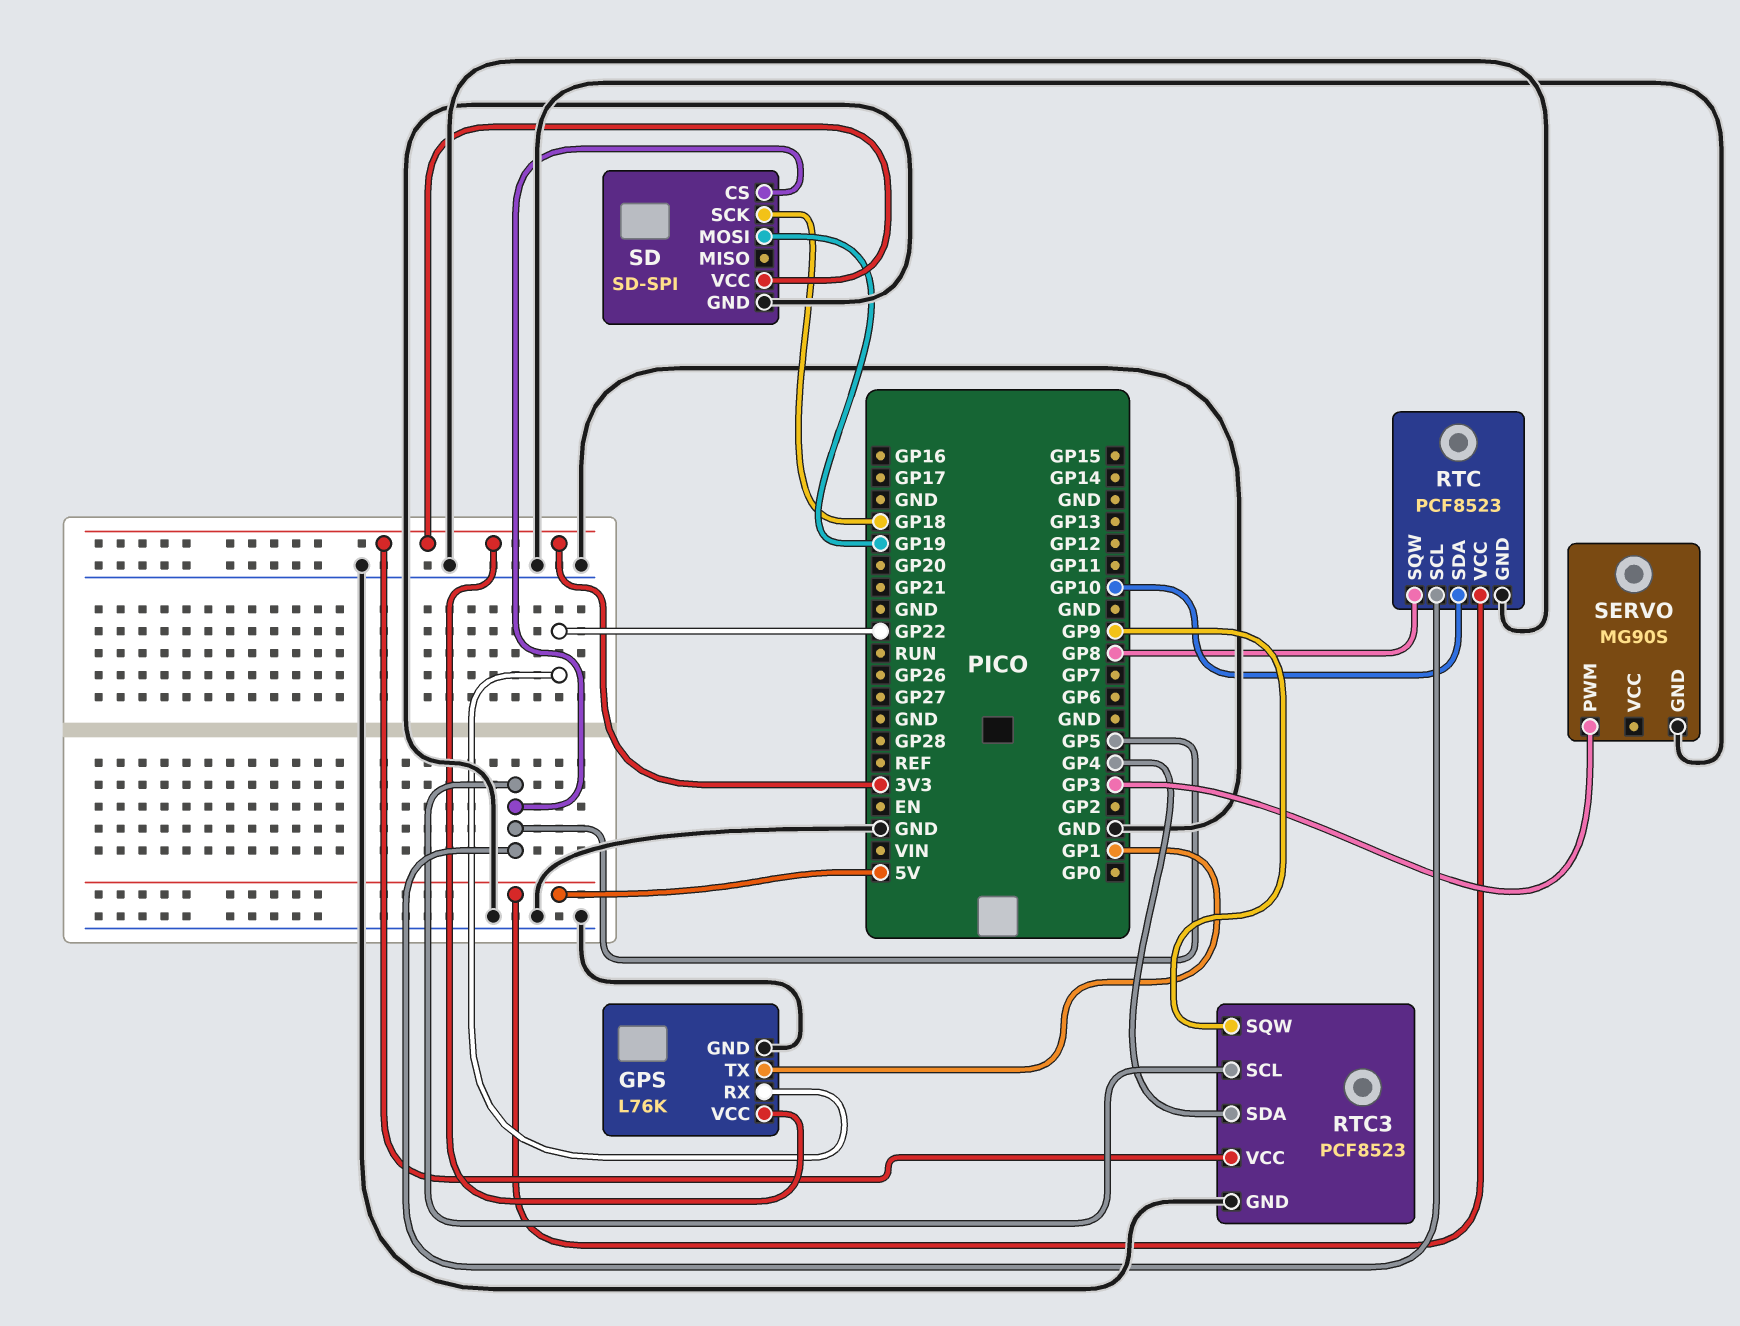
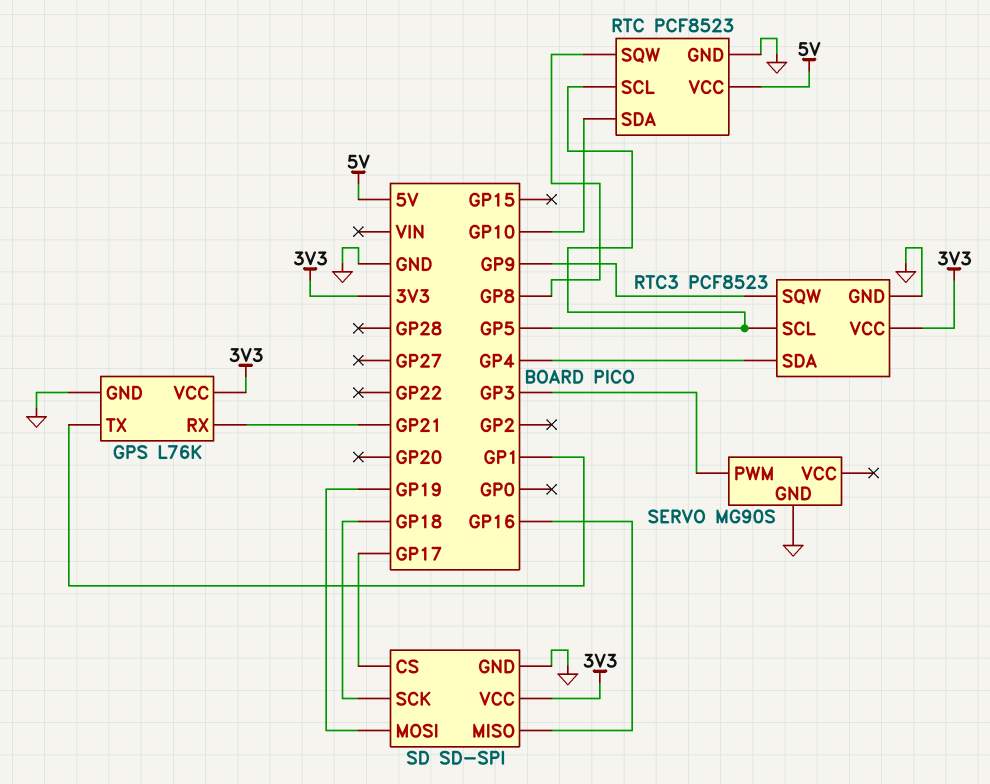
GPS pin RX: GP22 -> GP21
SD pin CS: GP5 -> GP17
SD pin MISO: none -> GP16

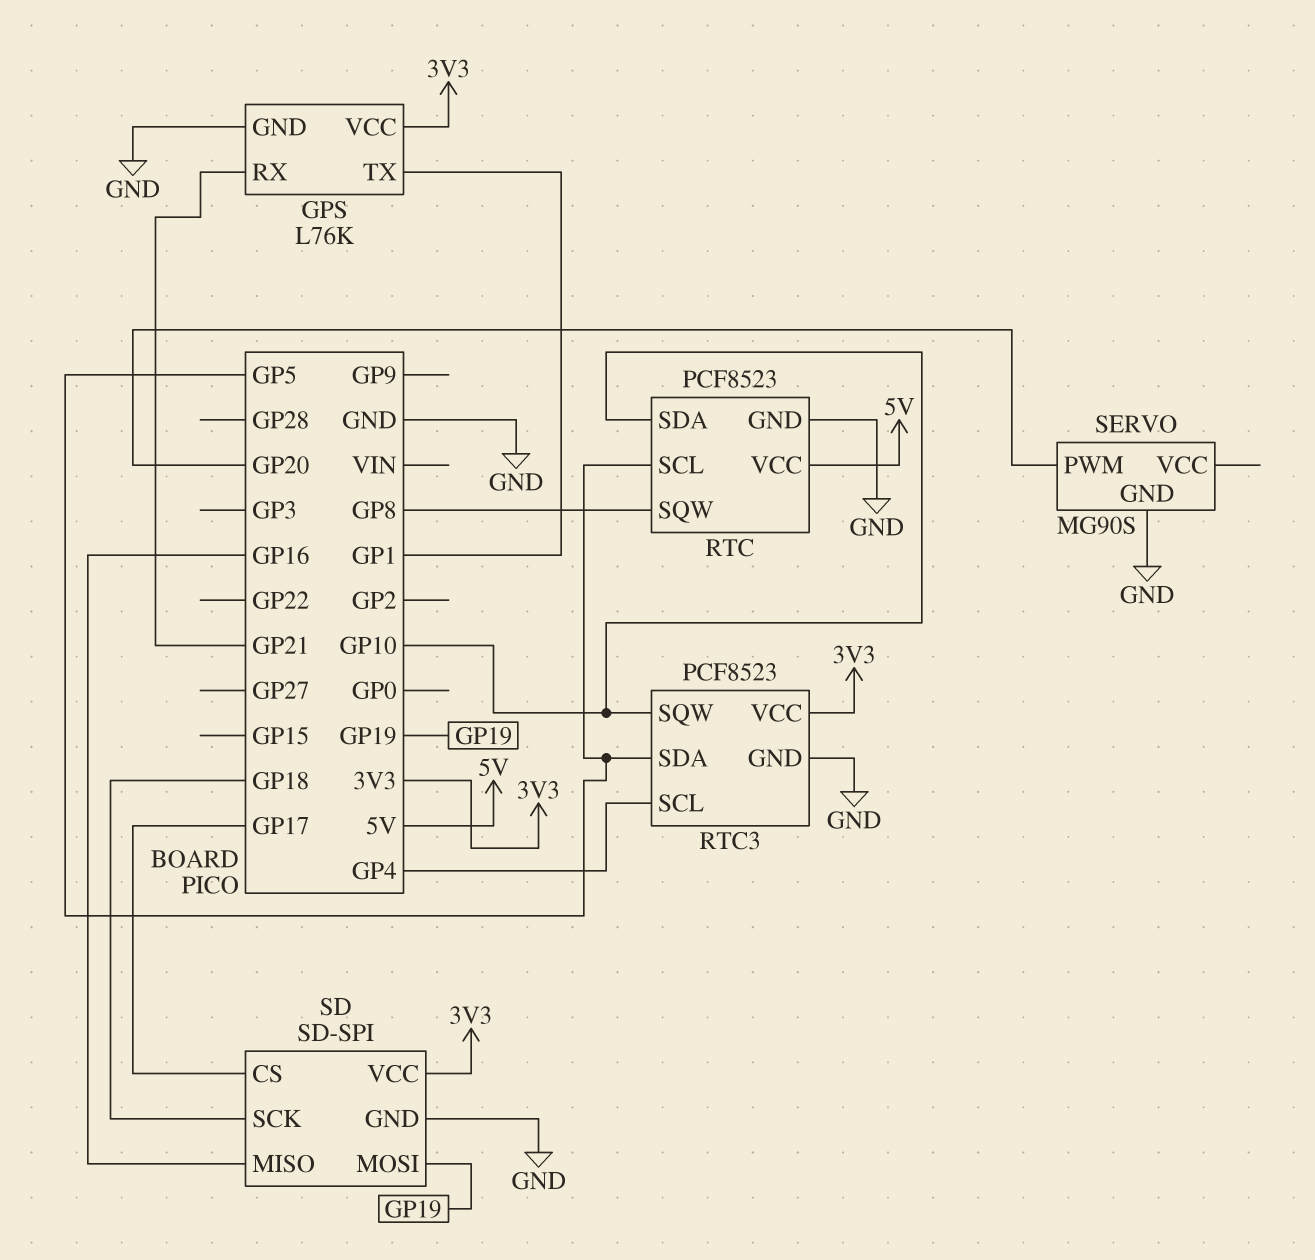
RTC3 pin SCL: GP5 -> GP4
RTC3 pin SDA: GP4 -> GP5
RTC3 pin SQW: GP9 -> GP10
SERVO pin PWM: GP3 -> GP20

